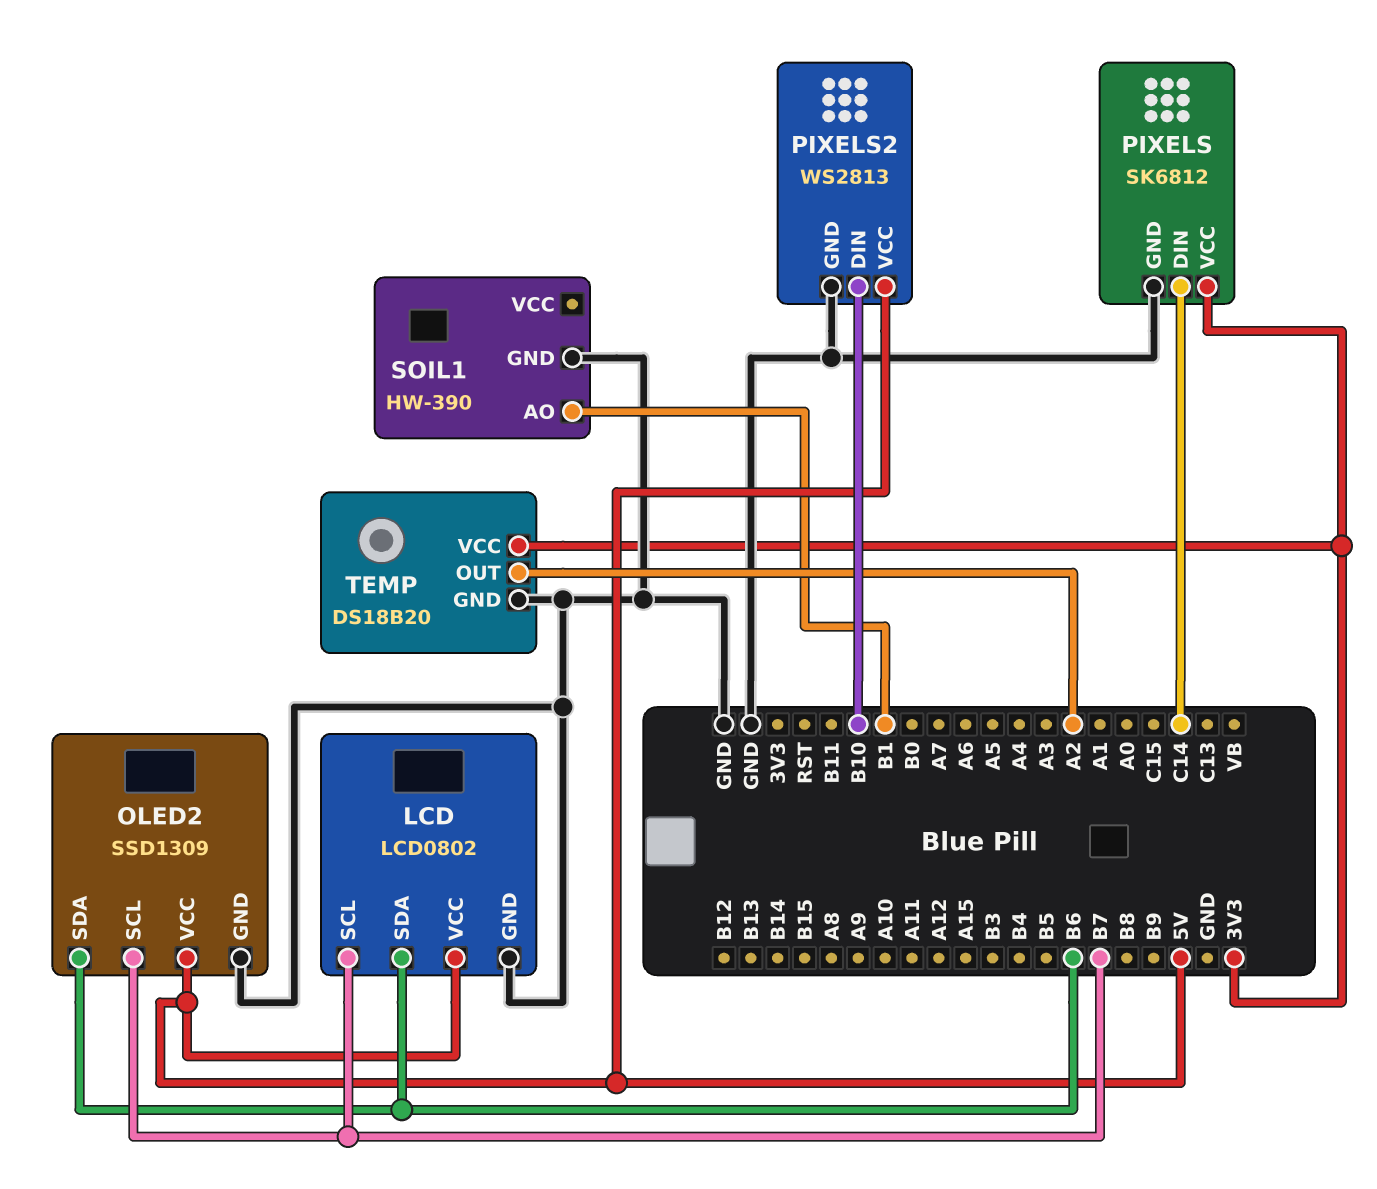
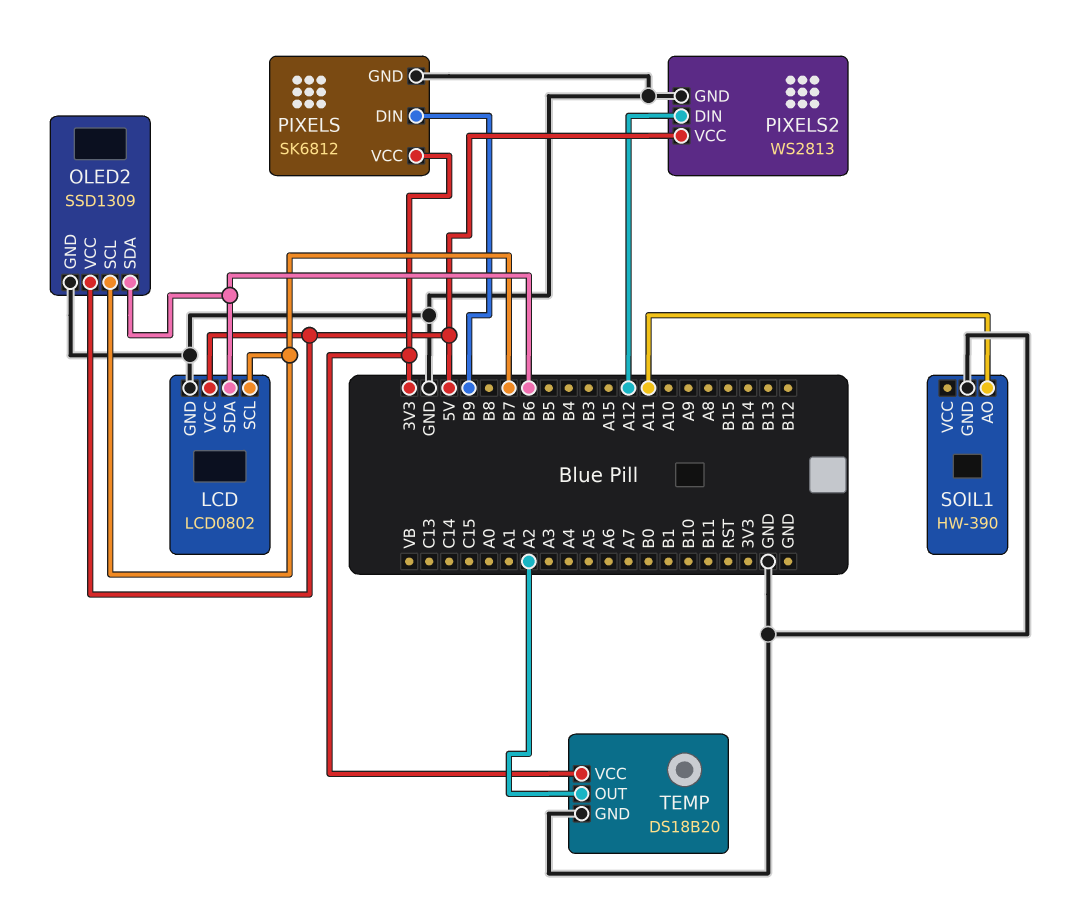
PIXELS pin DIN: C14 -> B9
PIXELS2 pin DIN: B10 -> A12
SOIL1 pin AO: B1 -> A11

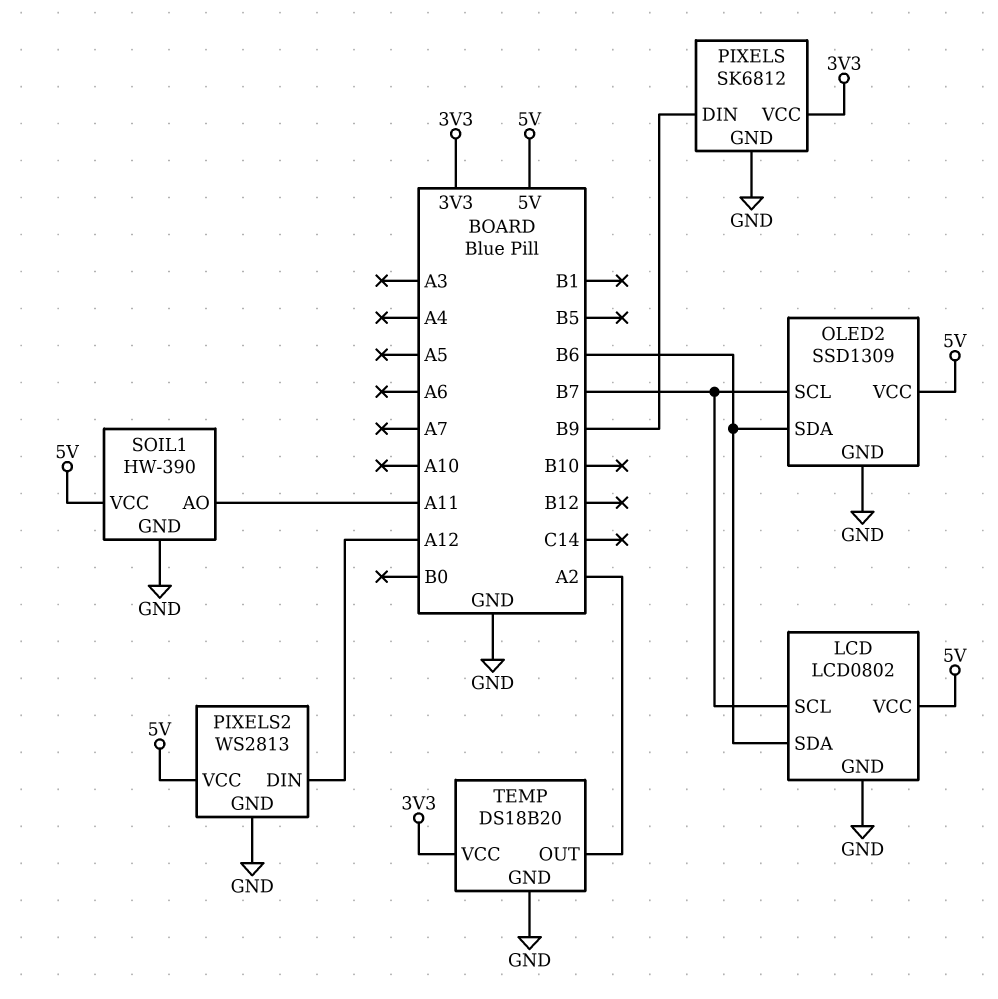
SOIL1 pin VCC: none -> 5V

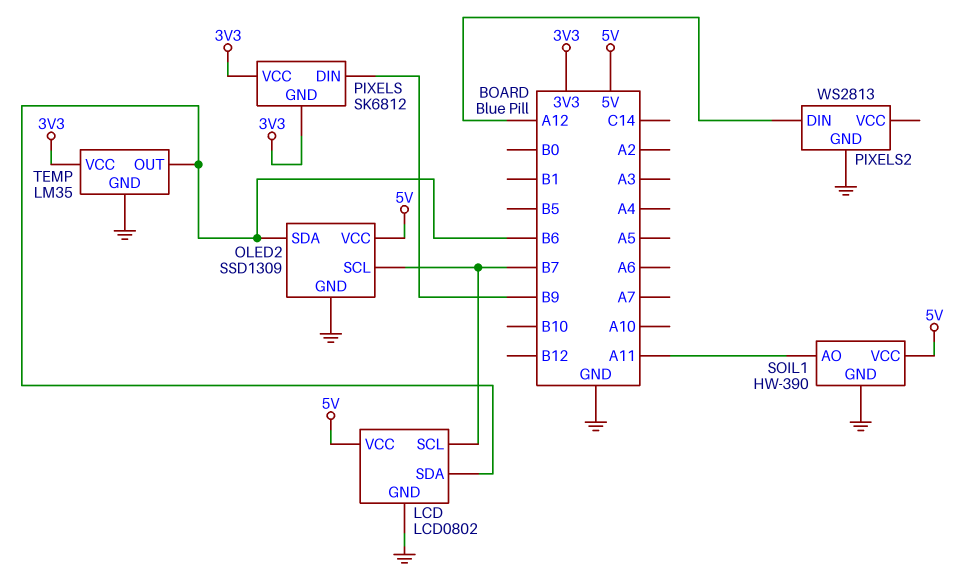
PIXELS pin GND: GND -> 3V3
PIXELS2 pin VCC: 5V -> none
TEMP: DS18B20 -> LM35
TEMP pin OUT: A2 -> B6

